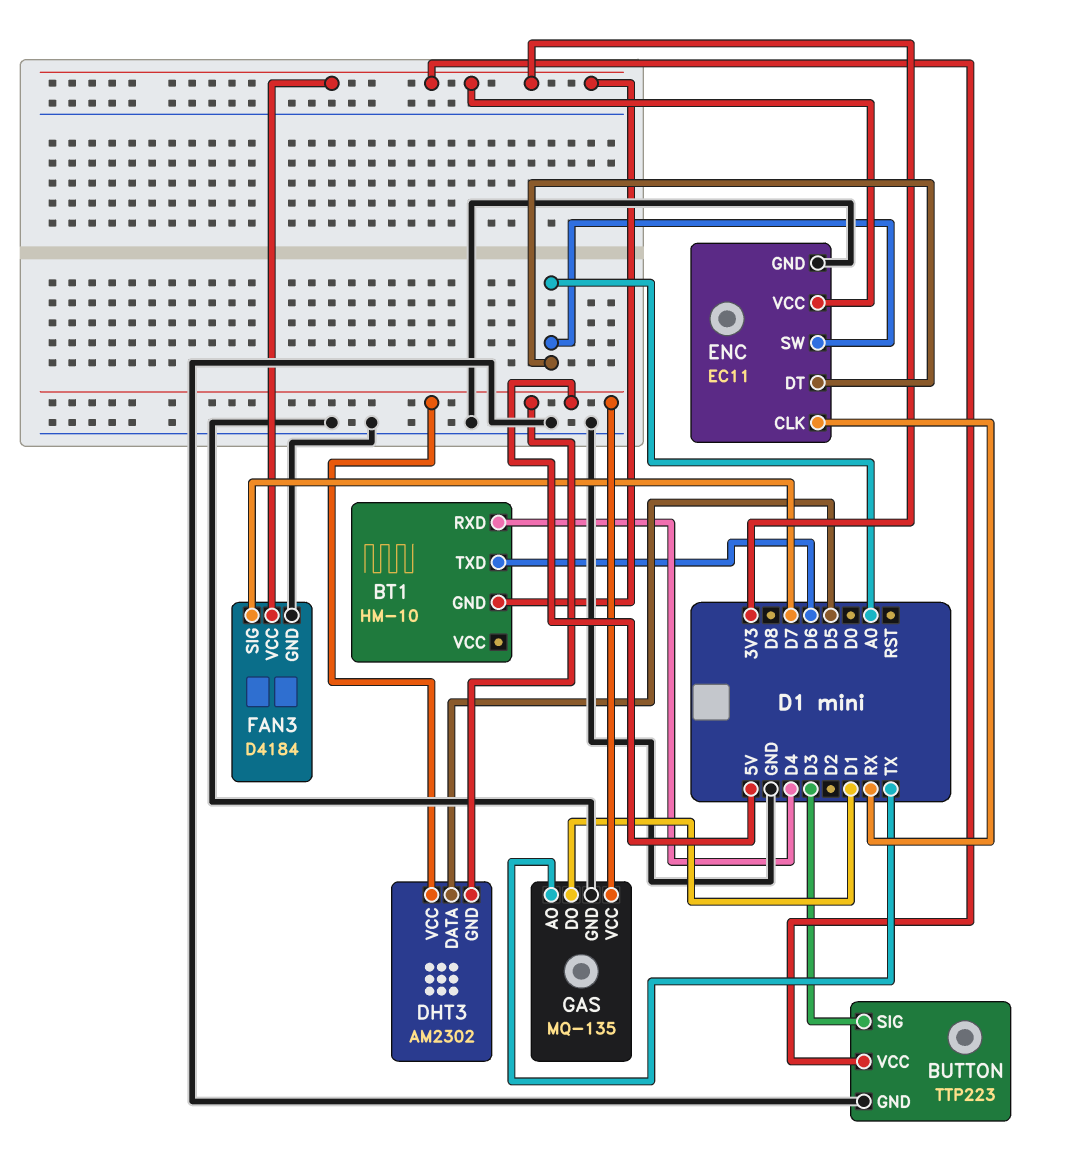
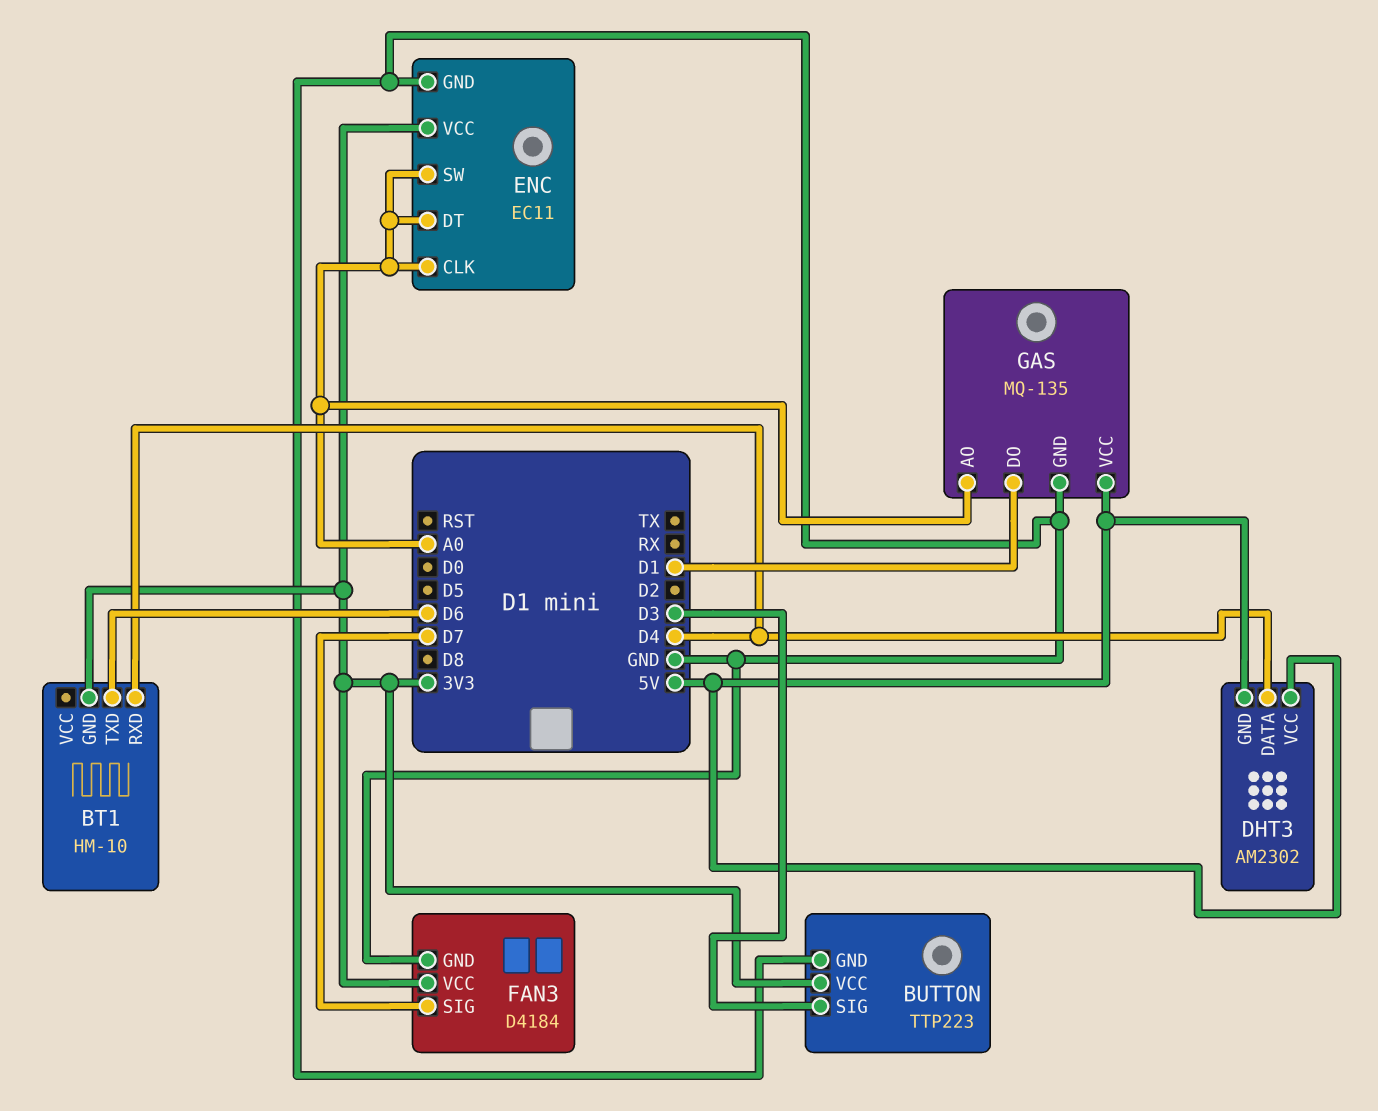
DHT3 pin DATA: D5 -> D4
ENC pin CLK: RX -> A0
GAS pin AO: TX -> A0

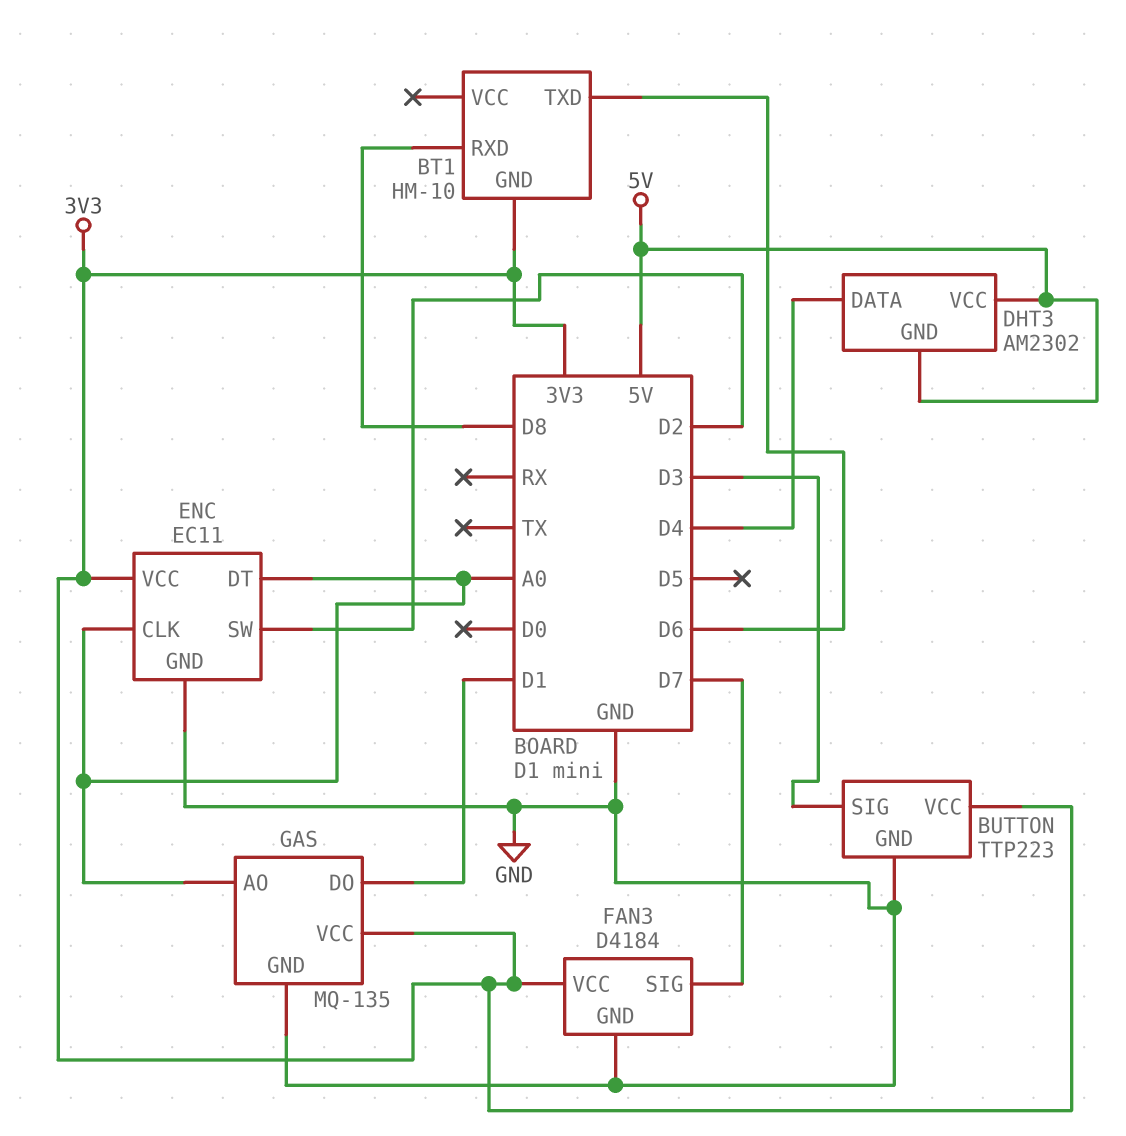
BT1 pin RXD: D4 -> D8
ENC pin SW: A0 -> D2
GAS pin VCC: 5V -> 3V3

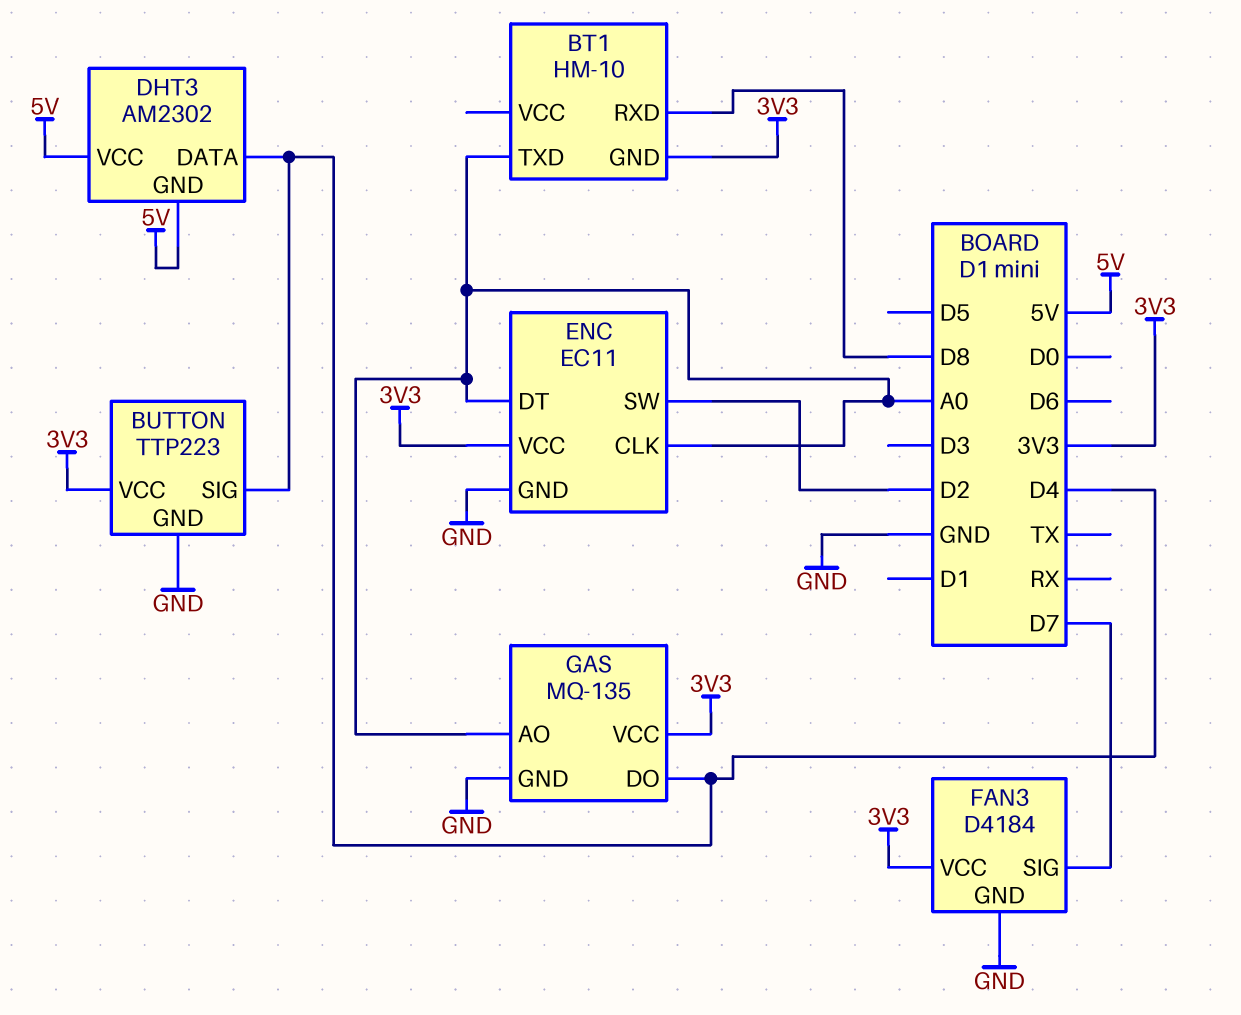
BT1 pin TXD: D6 -> A0
BUTTON pin SIG: D3 -> D4
GAS pin DO: D1 -> D4

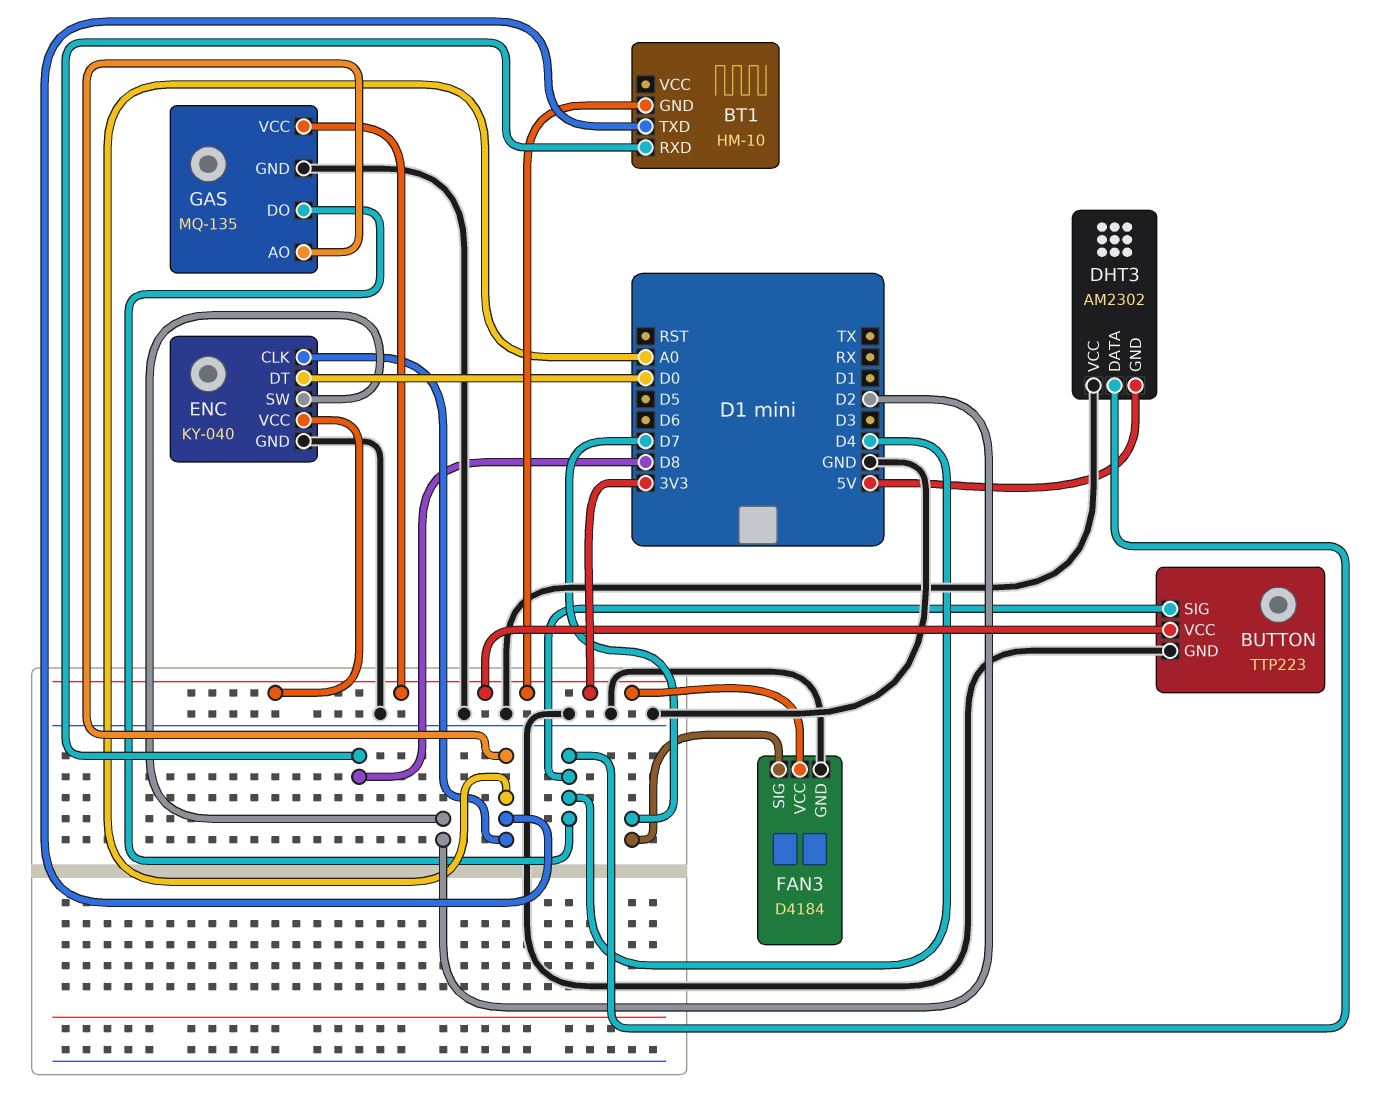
DHT3 pin VCC: 5V -> GND
ENC: EC11 -> KY-040
ENC pin DT: A0 -> D0

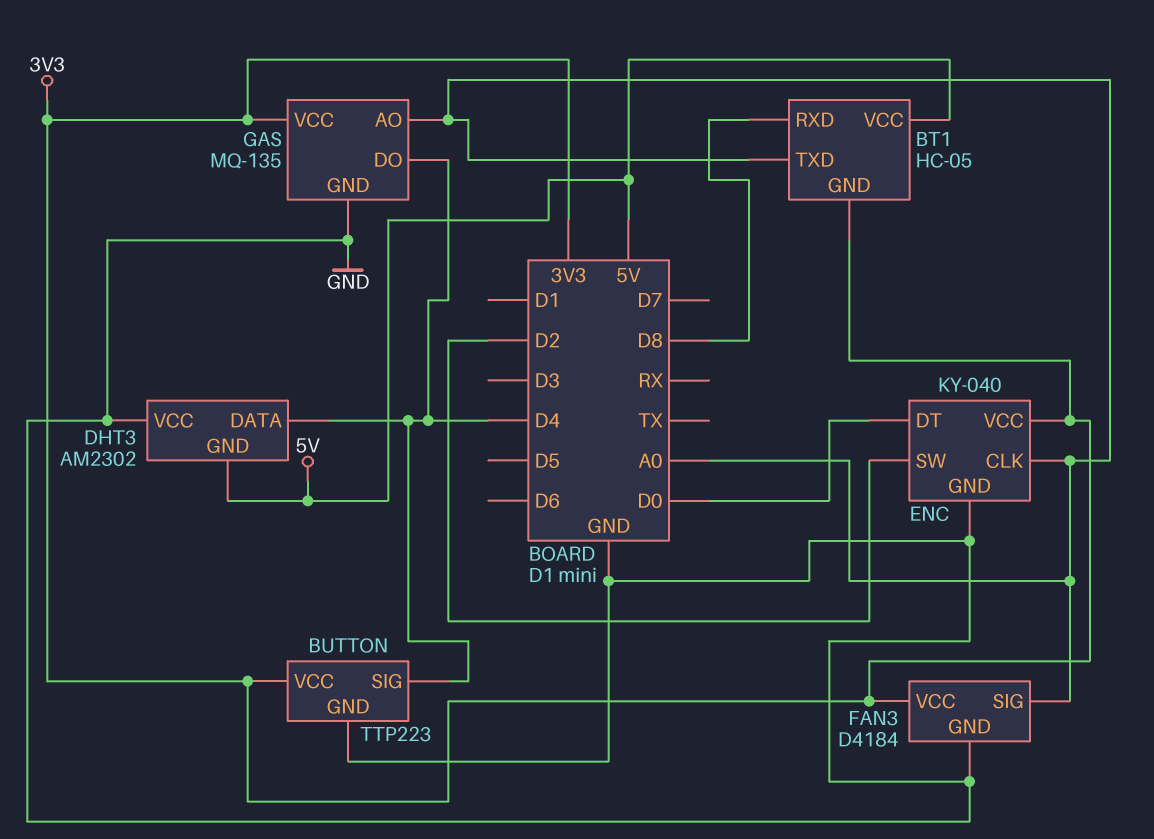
BT1: HM-10 -> HC-05
BT1 pin VCC: none -> 5V
FAN3 pin SIG: D7 -> A0

